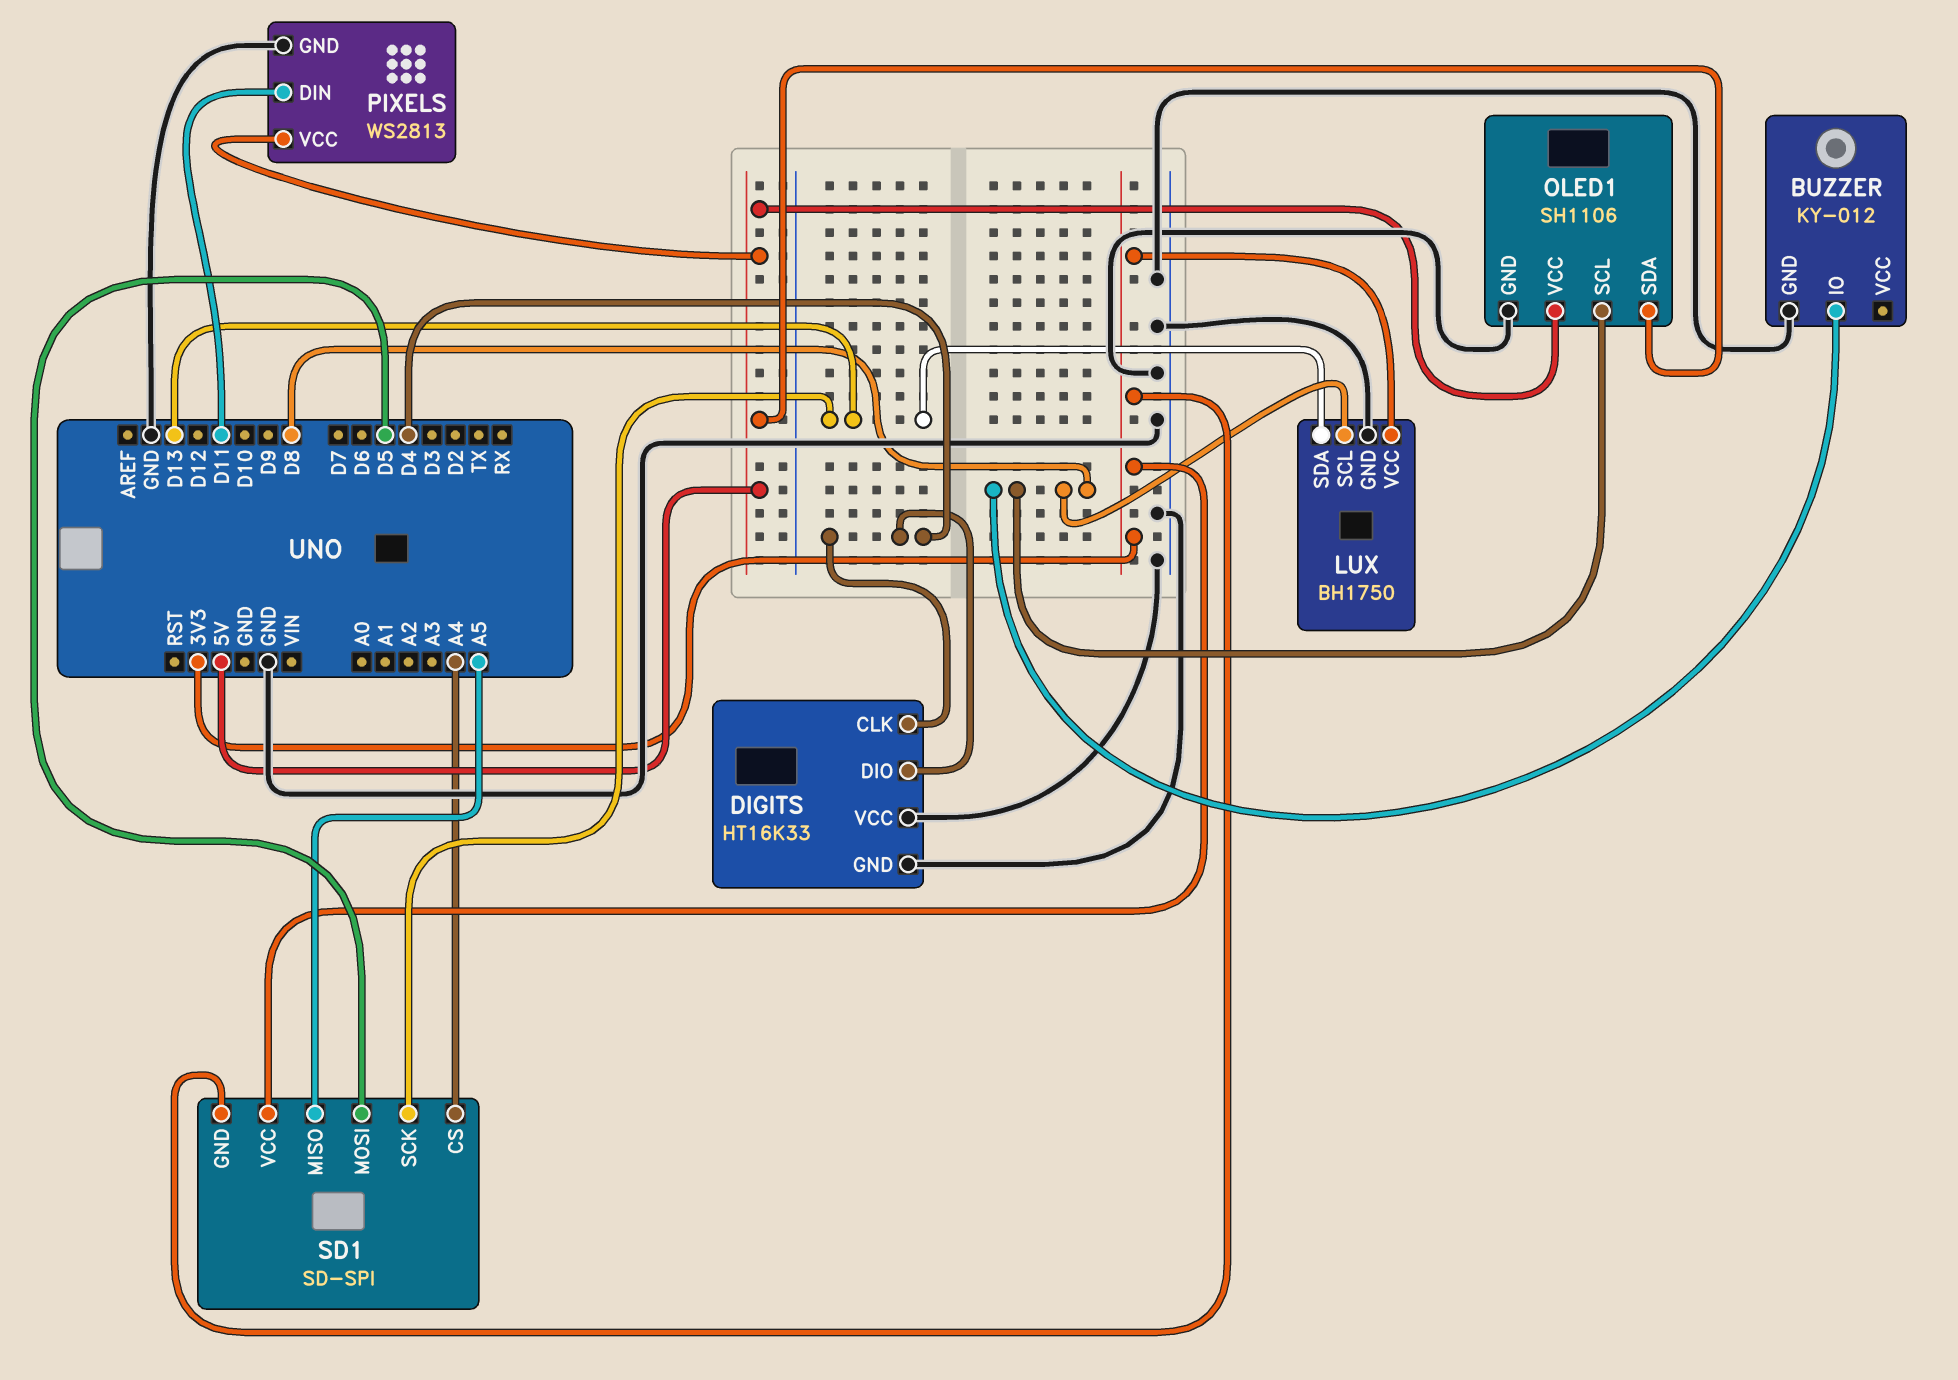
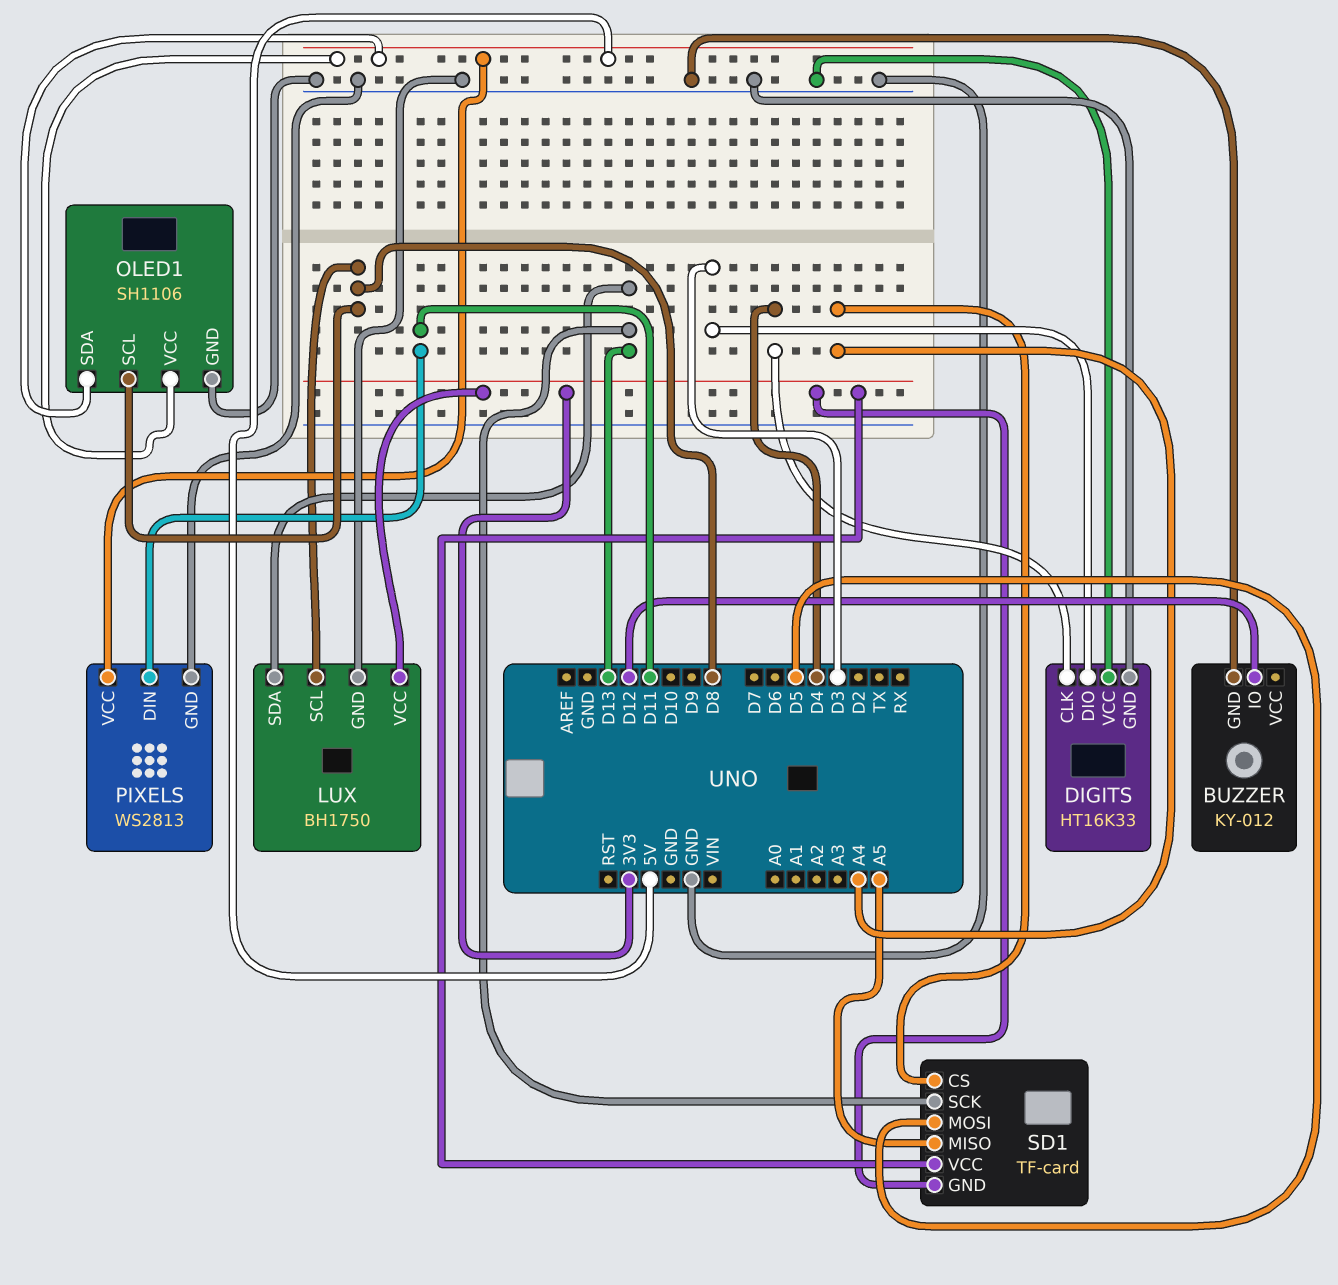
BUZZER pin IO: D8 -> D12
DIGITS pin DIO: D4 -> D3
SD1: SD-SPI -> TF-card

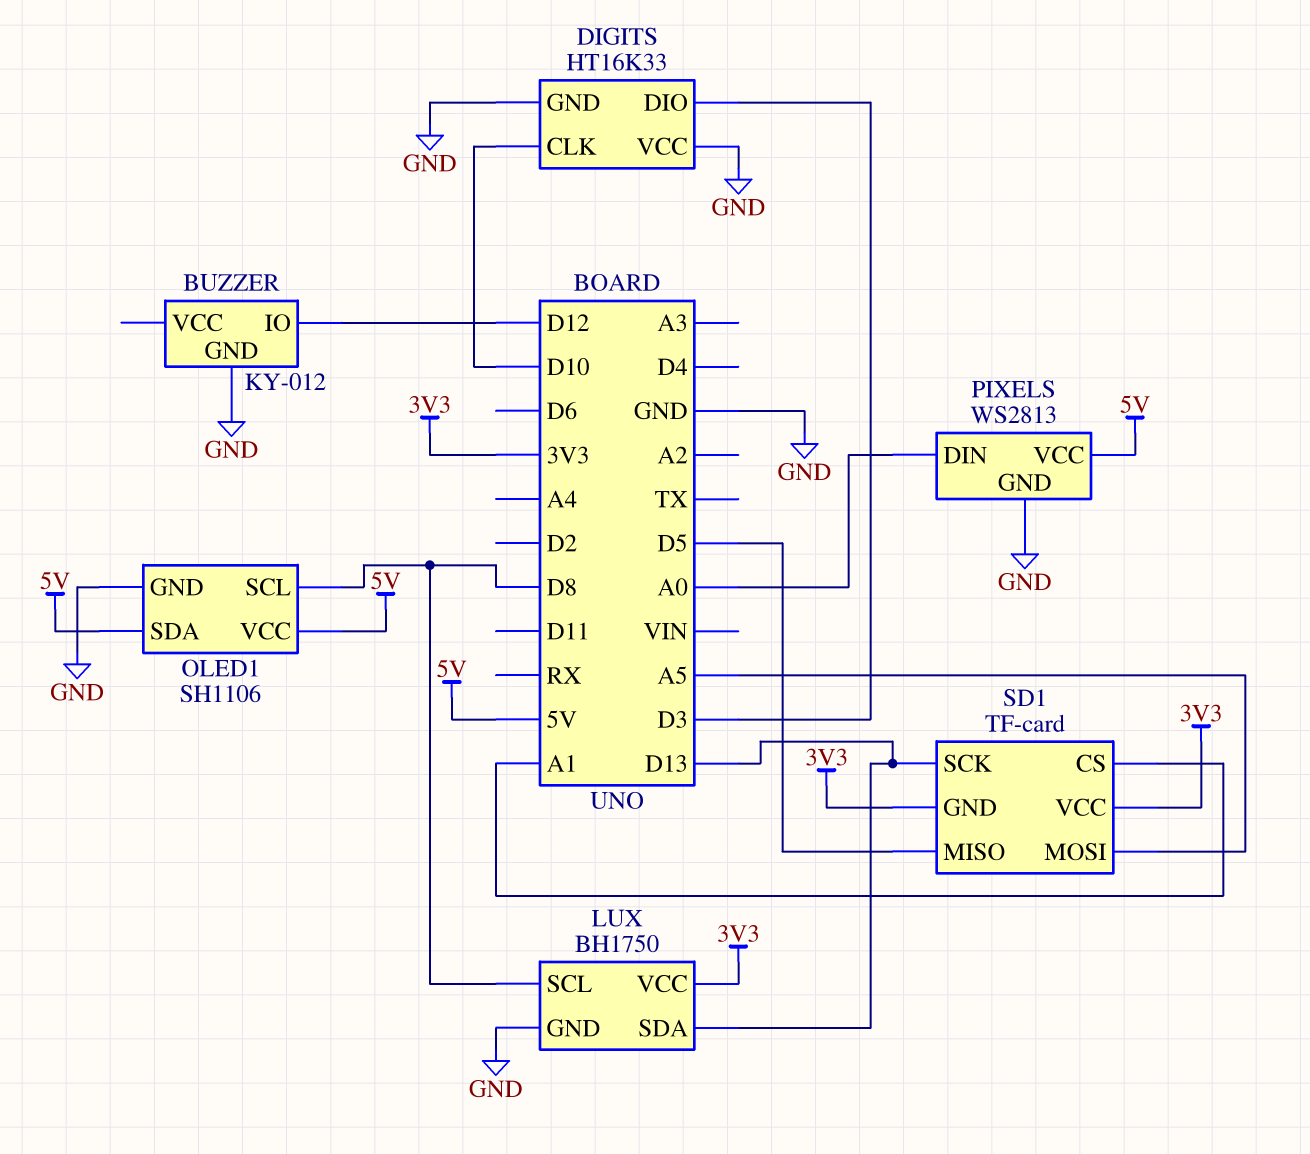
DIGITS pin CLK: D4 -> D10
PIXELS pin DIN: D11 -> A0
SD1 pin CS: A4 -> A1
SD1 pin MISO: A5 -> D5
SD1 pin MOSI: D5 -> A5

